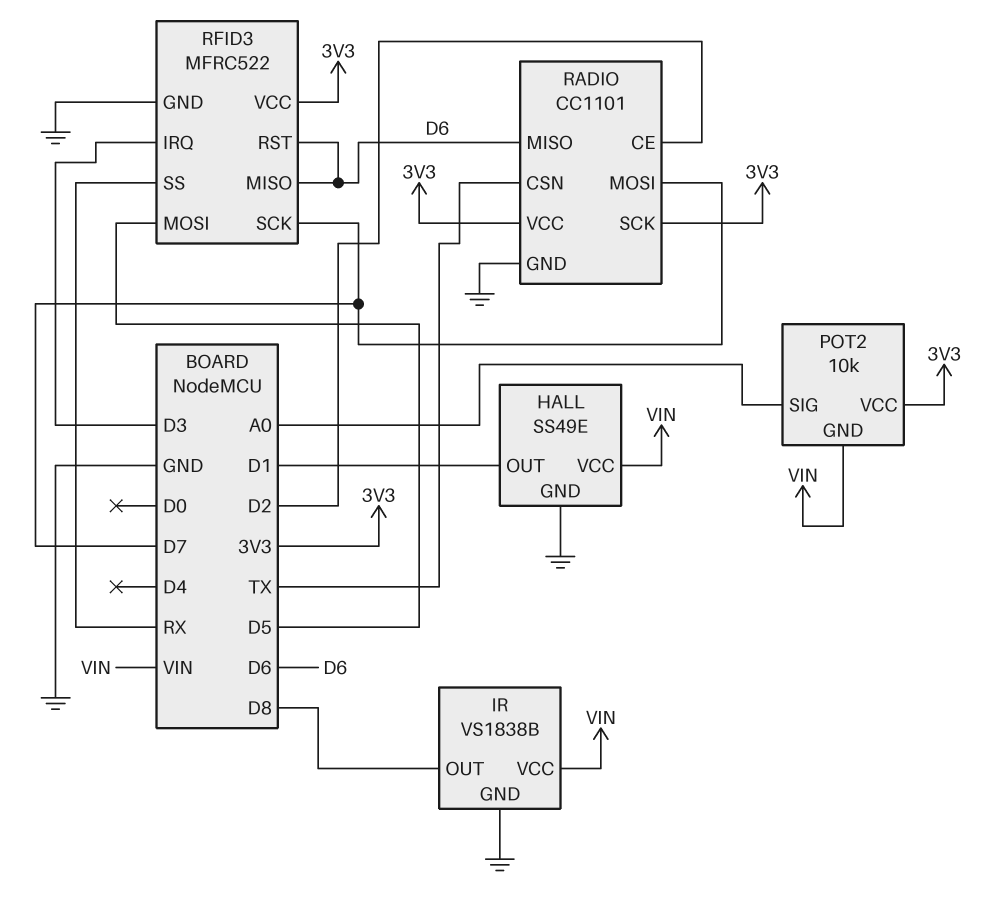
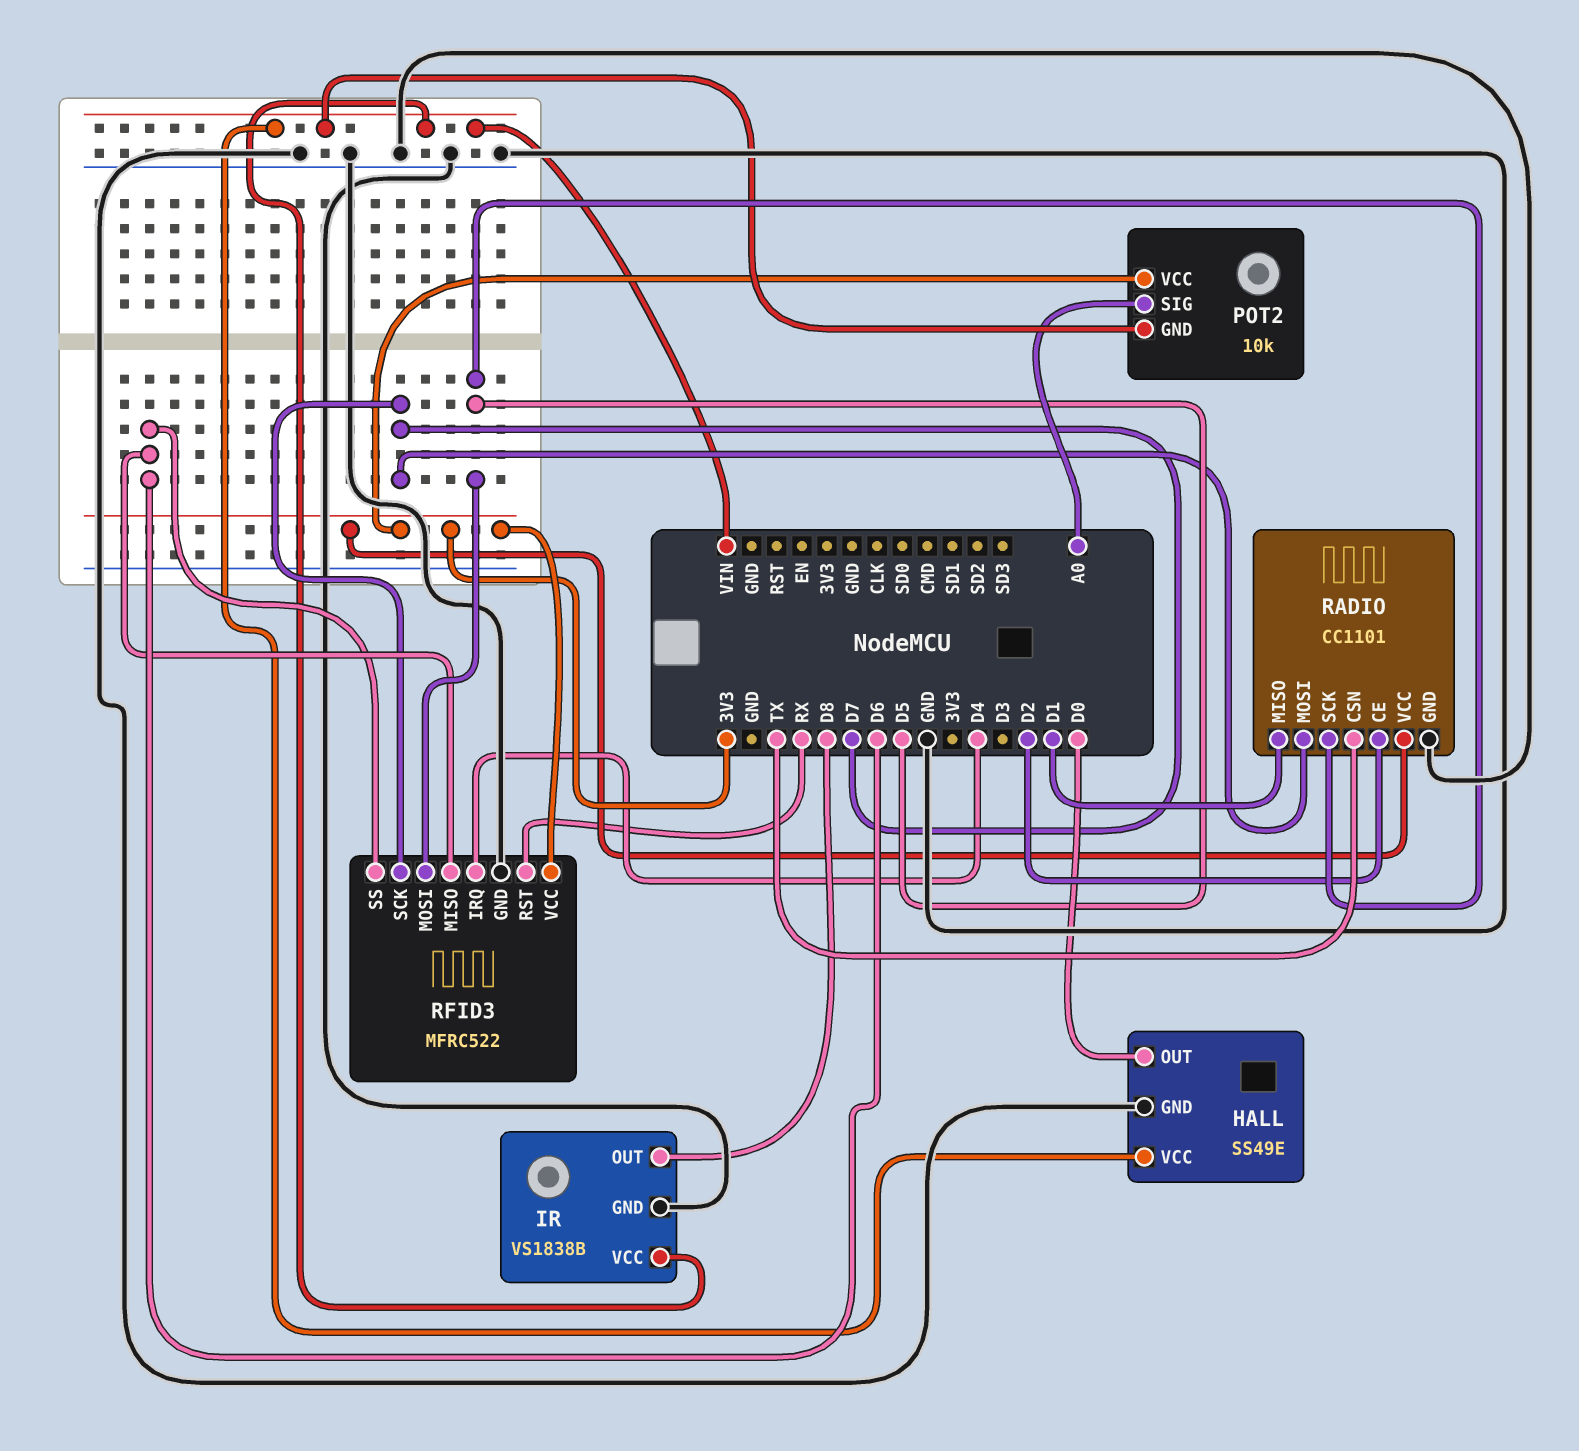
HALL pin OUT: D1 -> D0
RADIO pin MISO: D6 -> D1
RADIO pin SCK: 3V3 -> D5
RFID3 pin IRQ: D3 -> D4
RFID3 pin RST: D6 -> RX
RFID3 pin SS: RX -> D6

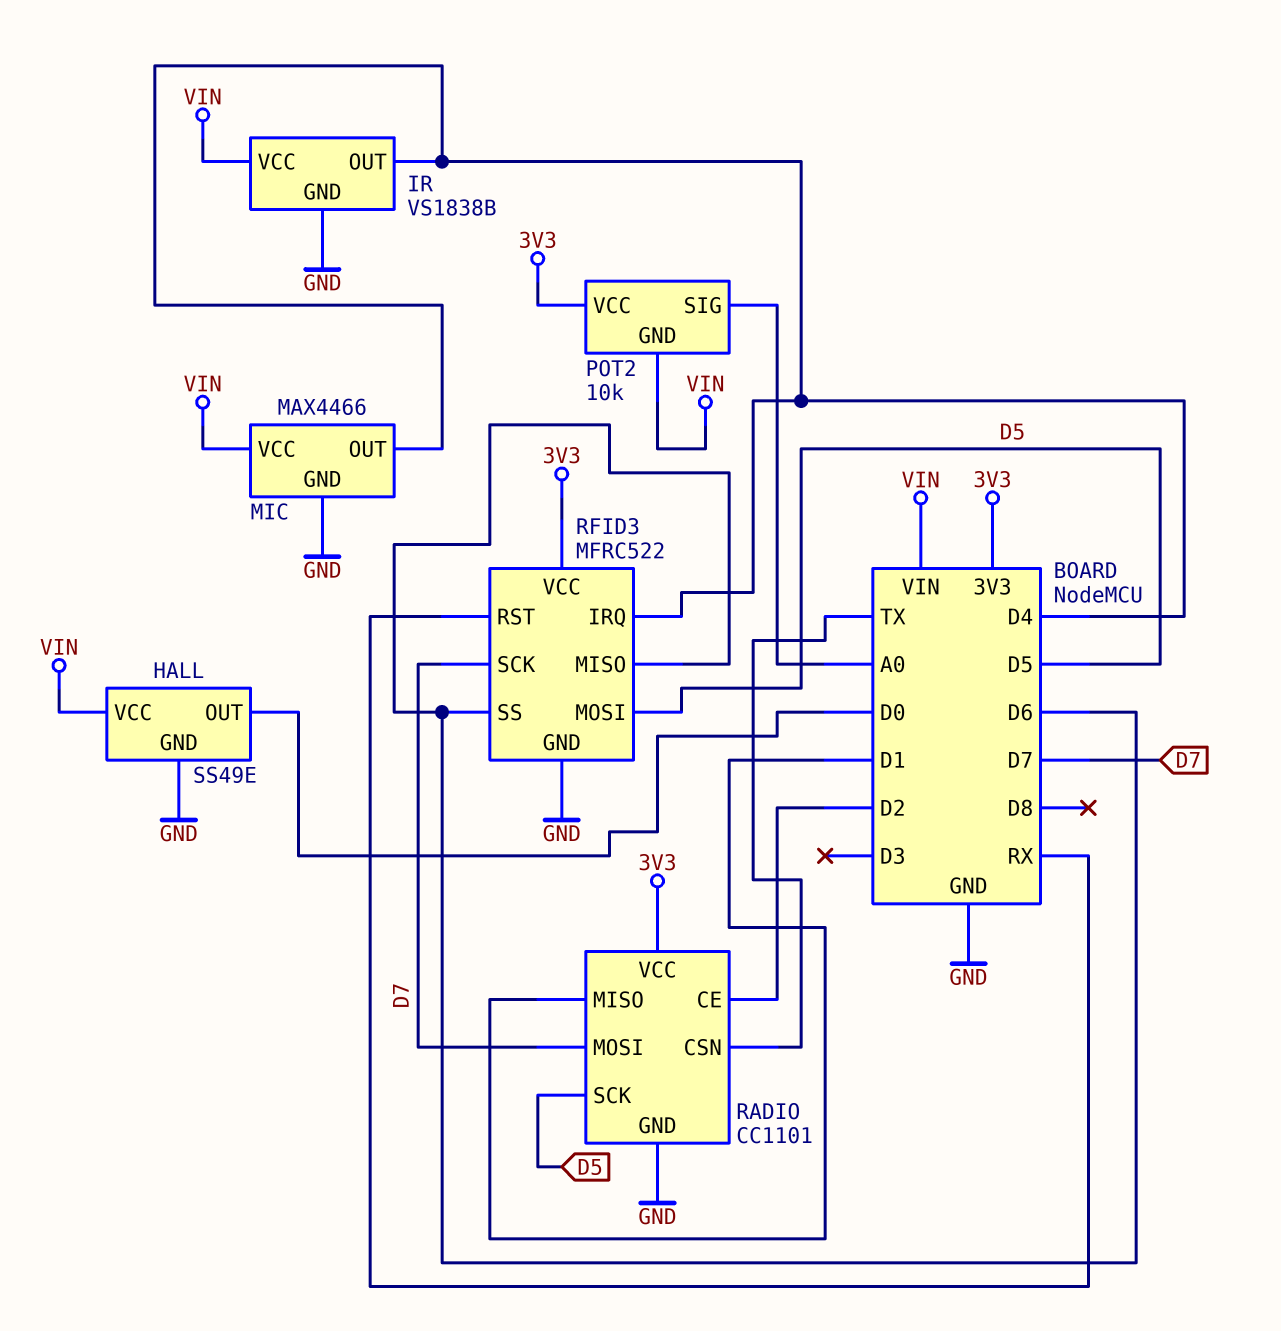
IR pin OUT: D8 -> D4
MIC: none -> MAX4466
MIC pin GND: none -> GND
MIC pin OUT: none -> D4
MIC pin VCC: none -> VIN

